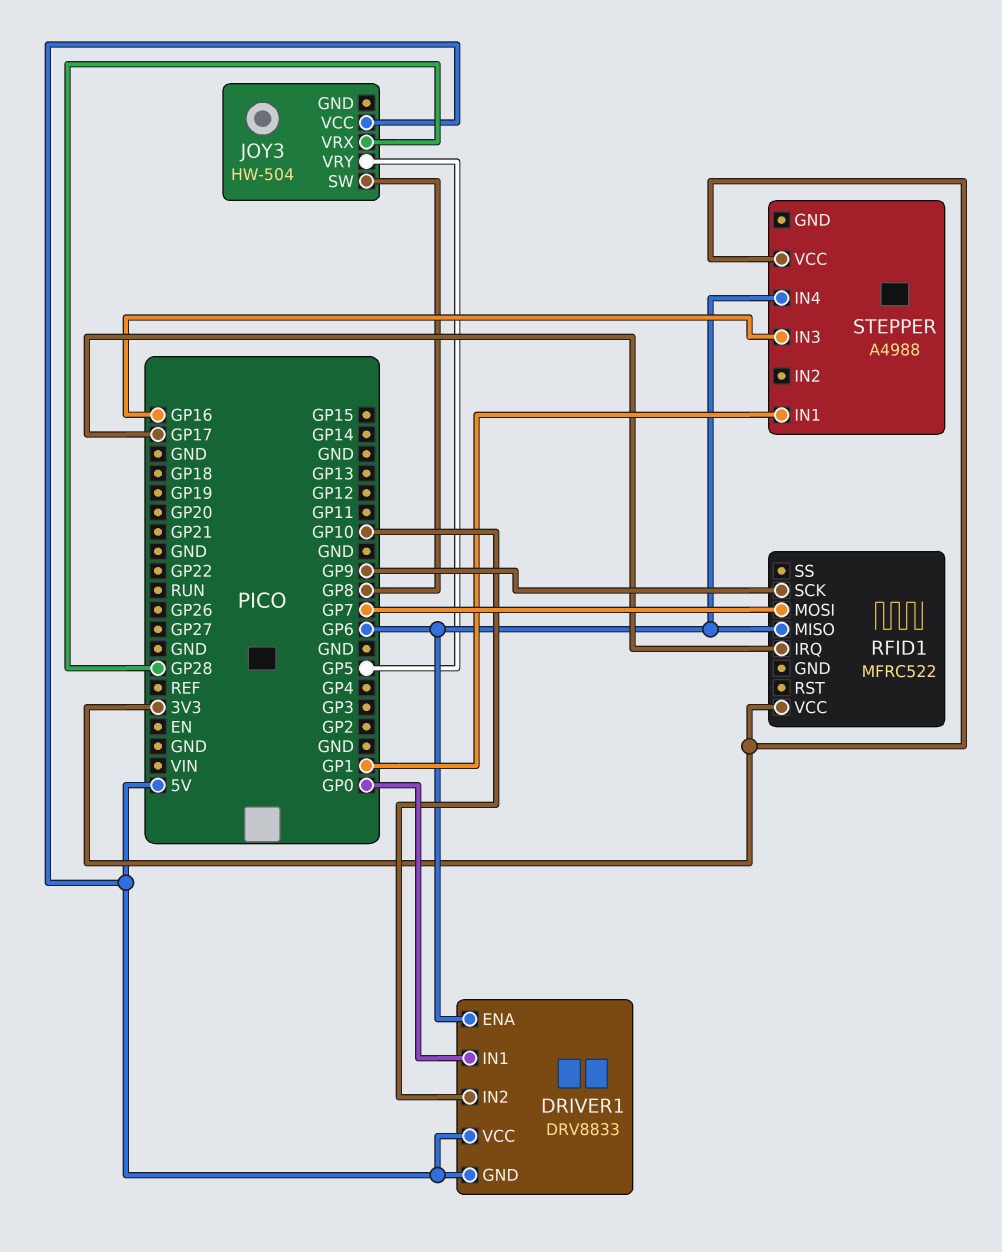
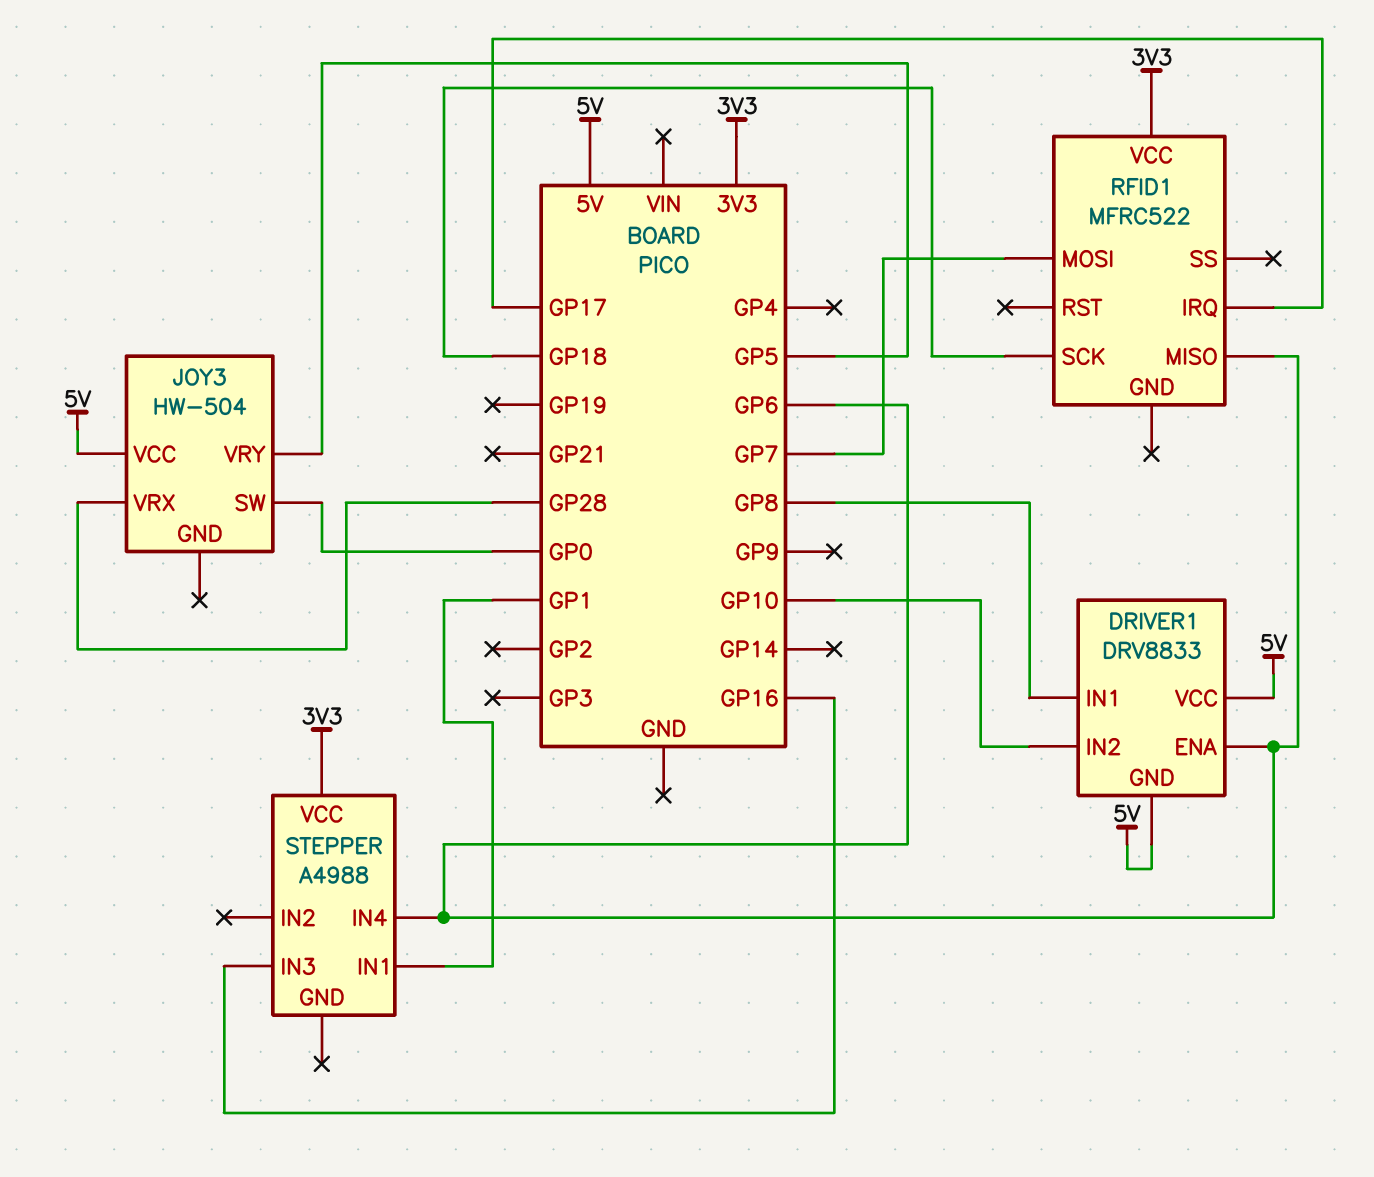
DRIVER1 pin IN1: GP0 -> GP8
JOY3 pin SW: GP8 -> GP0
RFID1 pin SCK: GP9 -> GP18

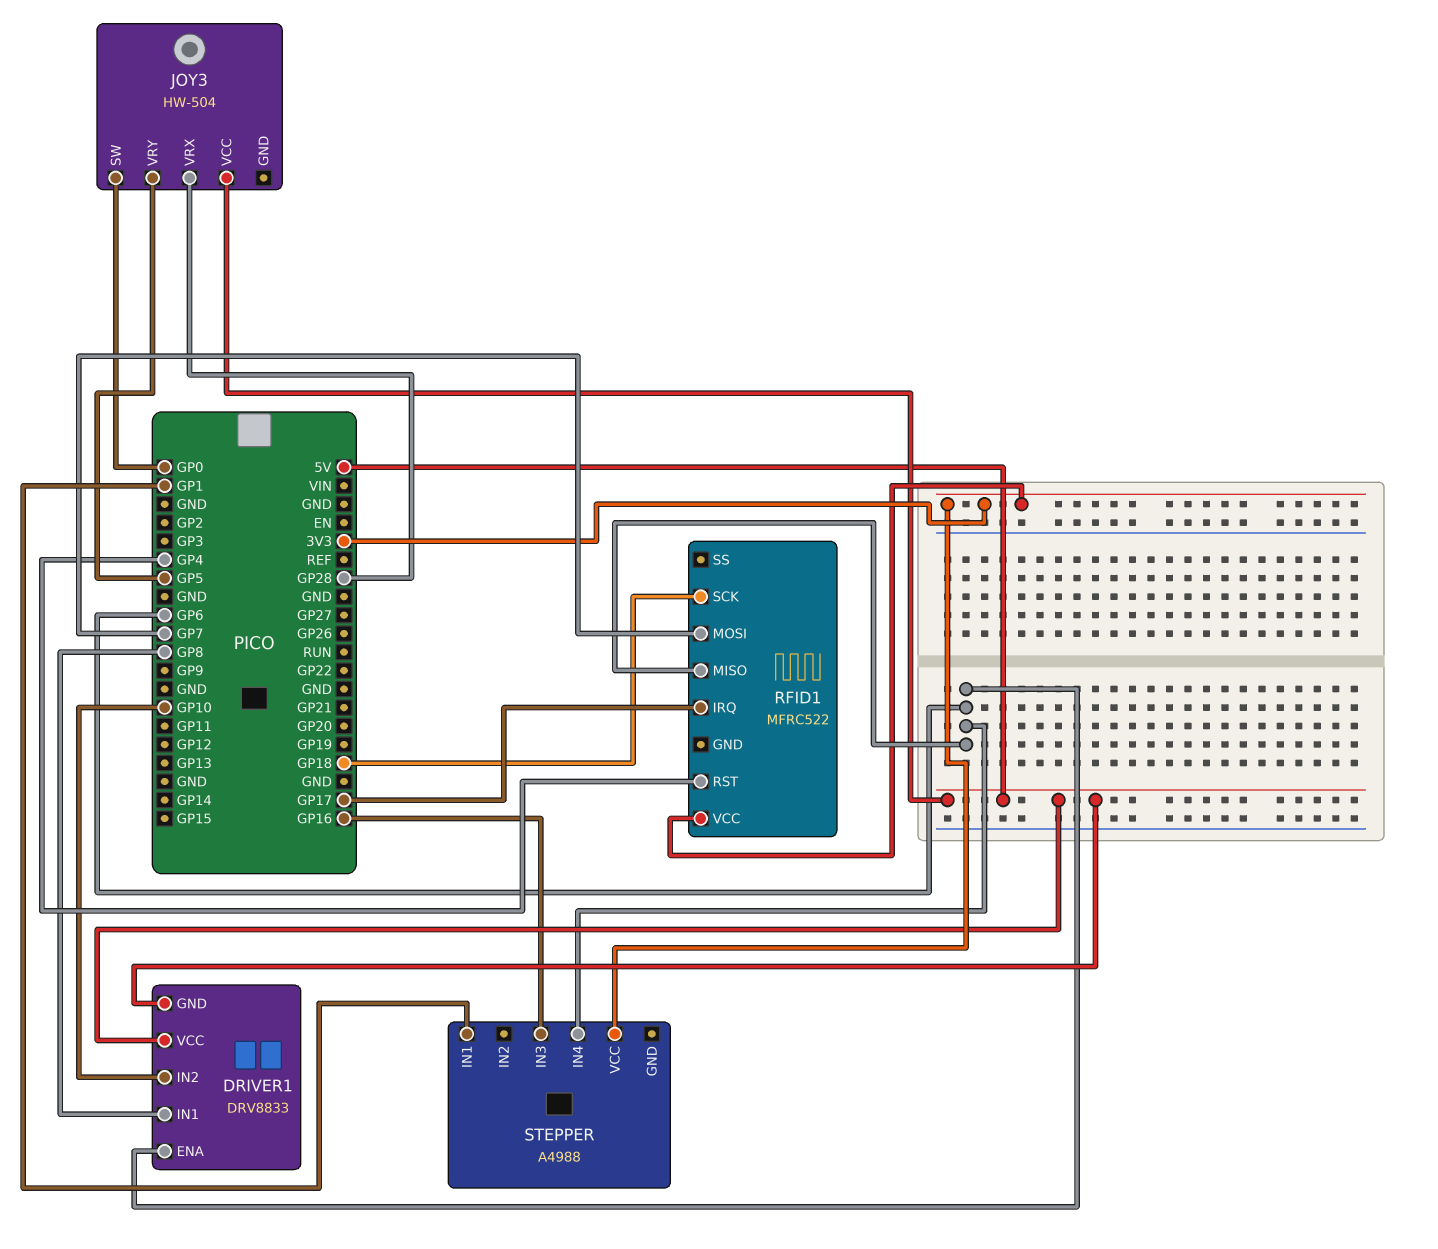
RFID1 pin RST: none -> GP4

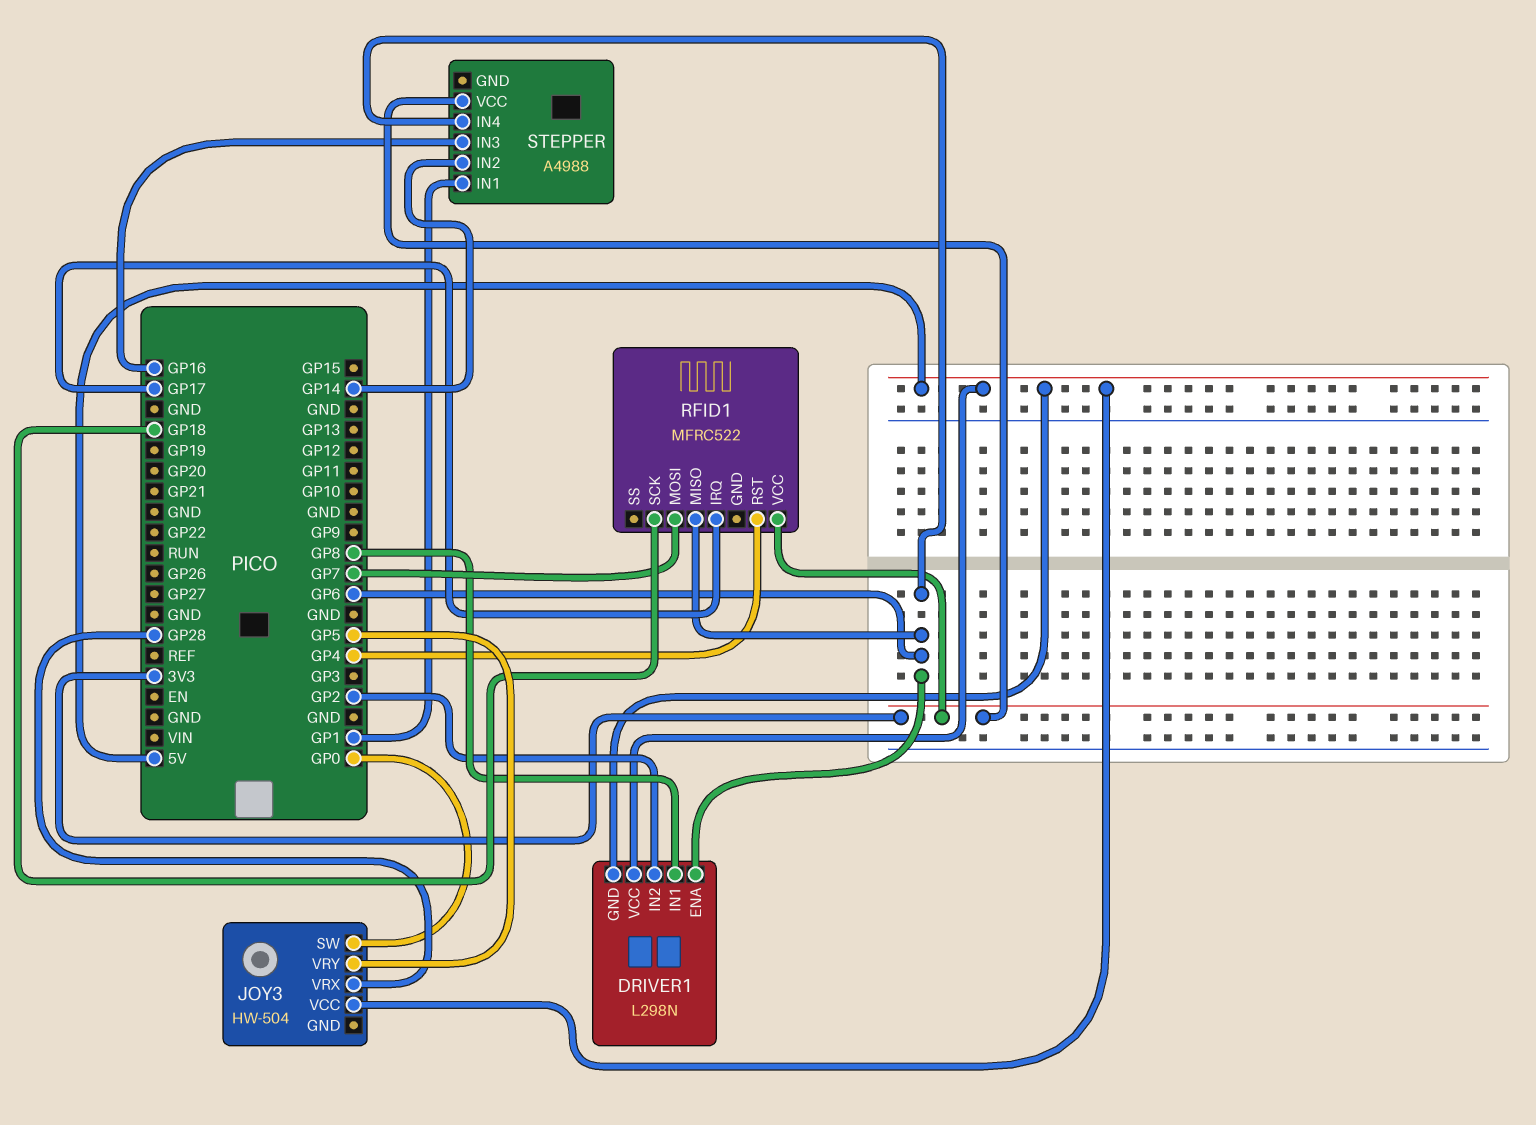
DRIVER1: DRV8833 -> L298N
DRIVER1 pin IN2: GP10 -> GP2
STEPPER pin IN2: none -> GP14

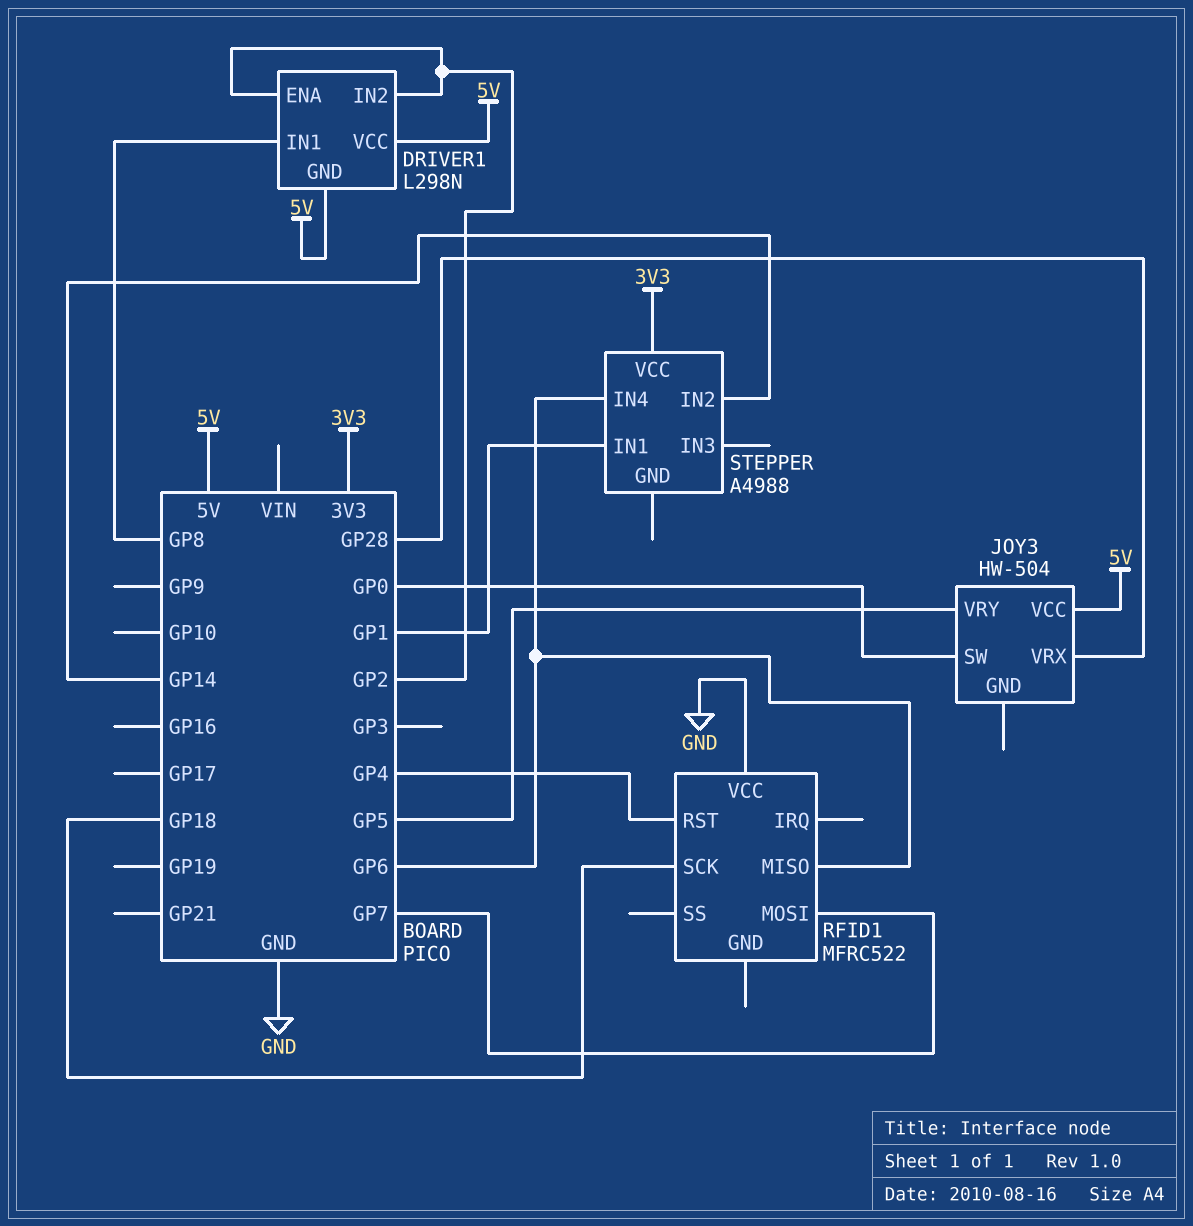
DRIVER1 pin ENA: GP6 -> GP2
RFID1 pin IRQ: GP17 -> none
RFID1 pin VCC: 3V3 -> GND
STEPPER pin IN3: GP16 -> none

